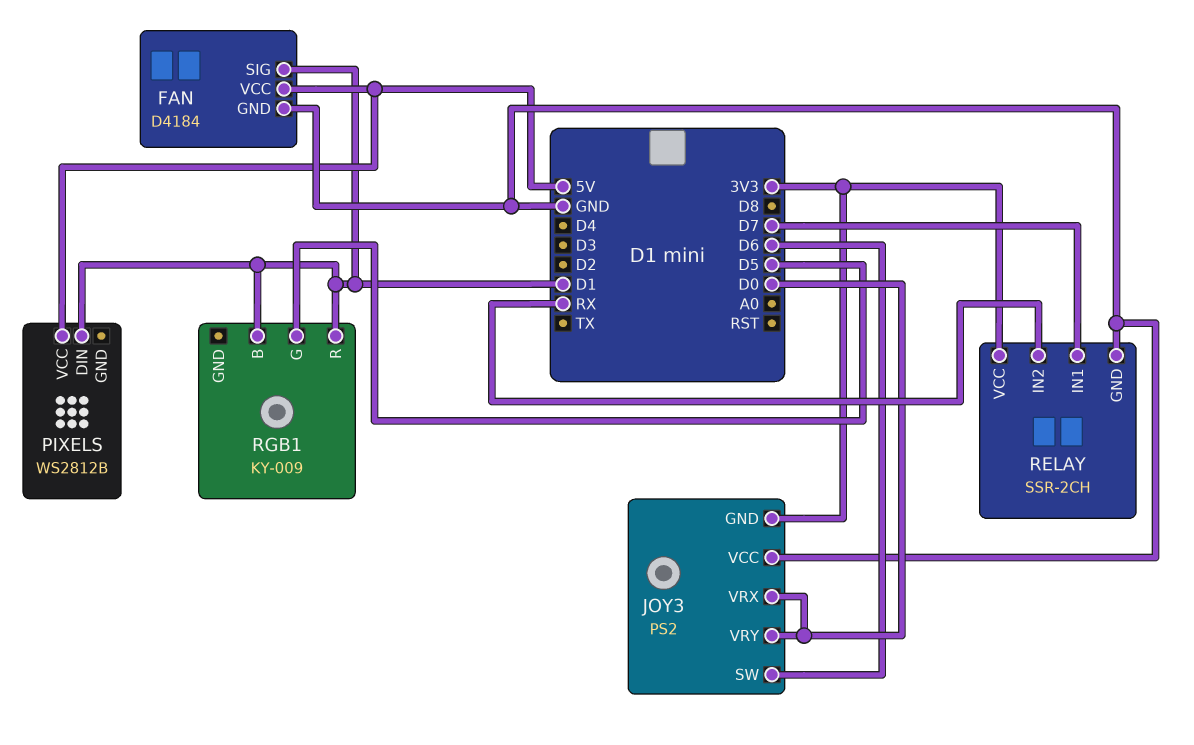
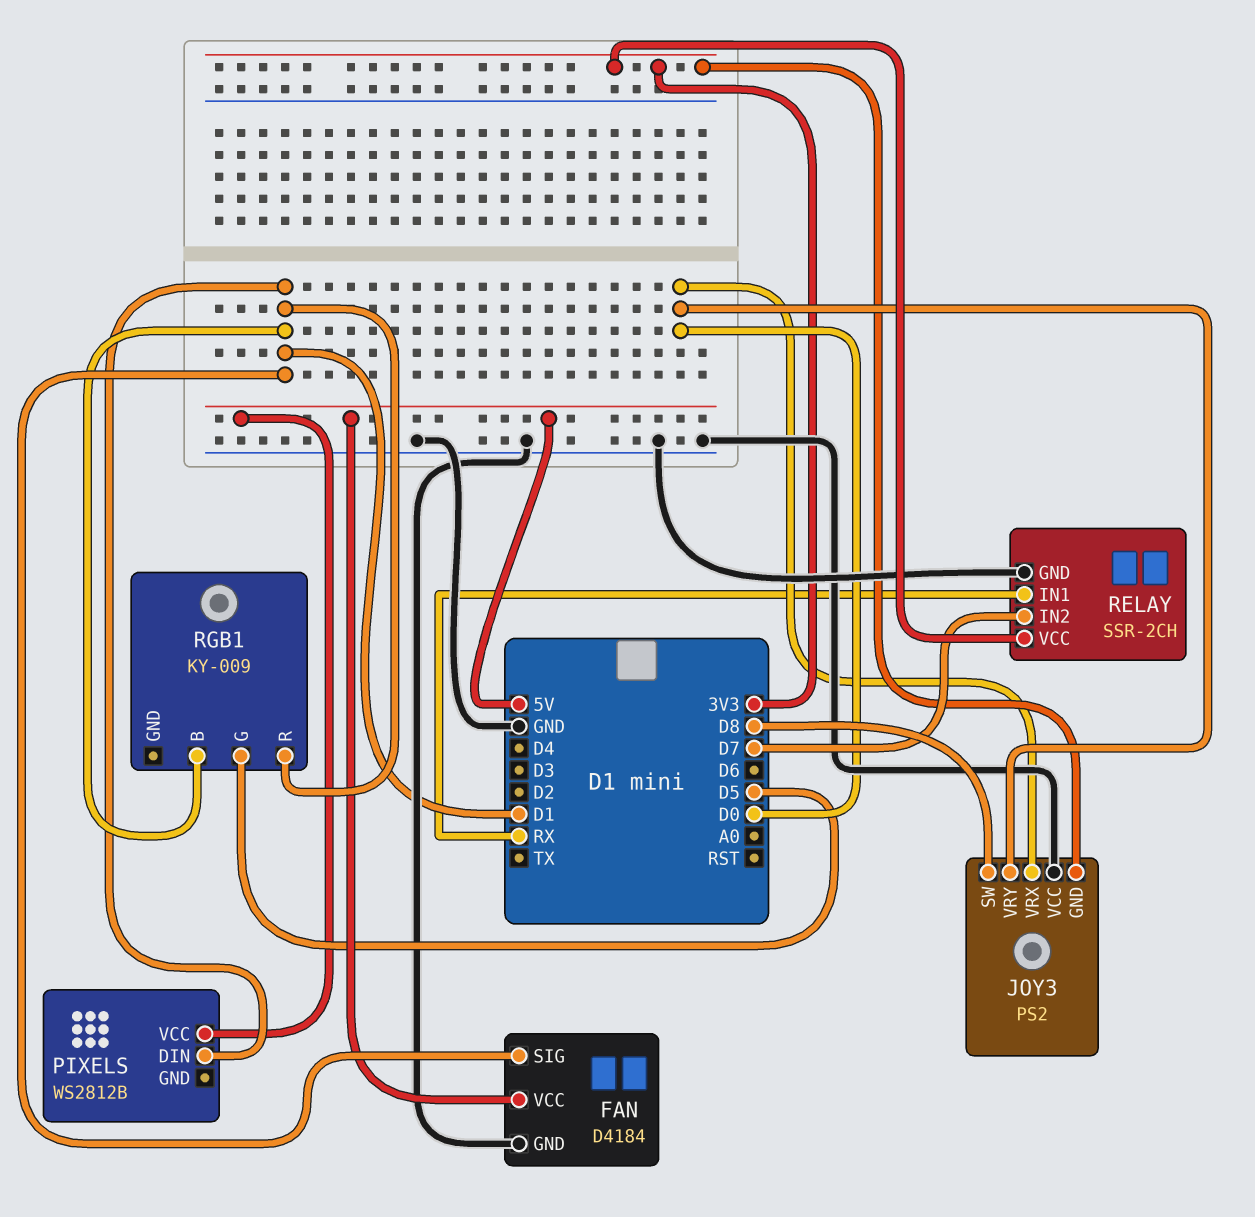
JOY3 pin SW: D6 -> D8
RELAY pin IN1: D7 -> RX
RELAY pin IN2: RX -> D7

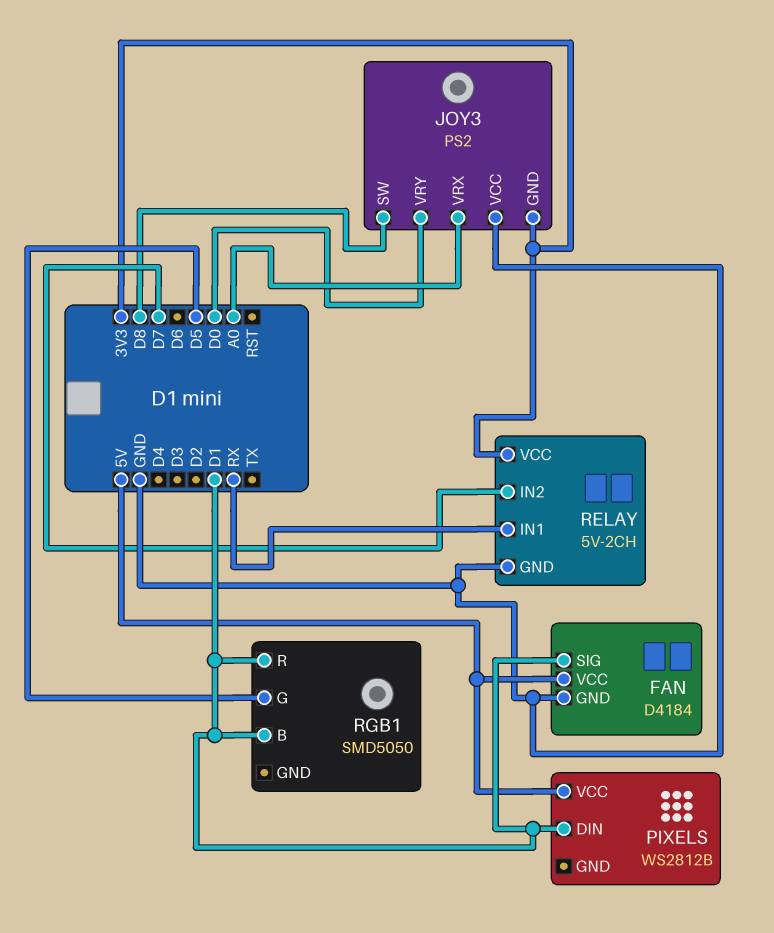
JOY3 pin VRX: D0 -> A0
RELAY: SSR-2CH -> 5V-2CH
RGB1: KY-009 -> SMD5050

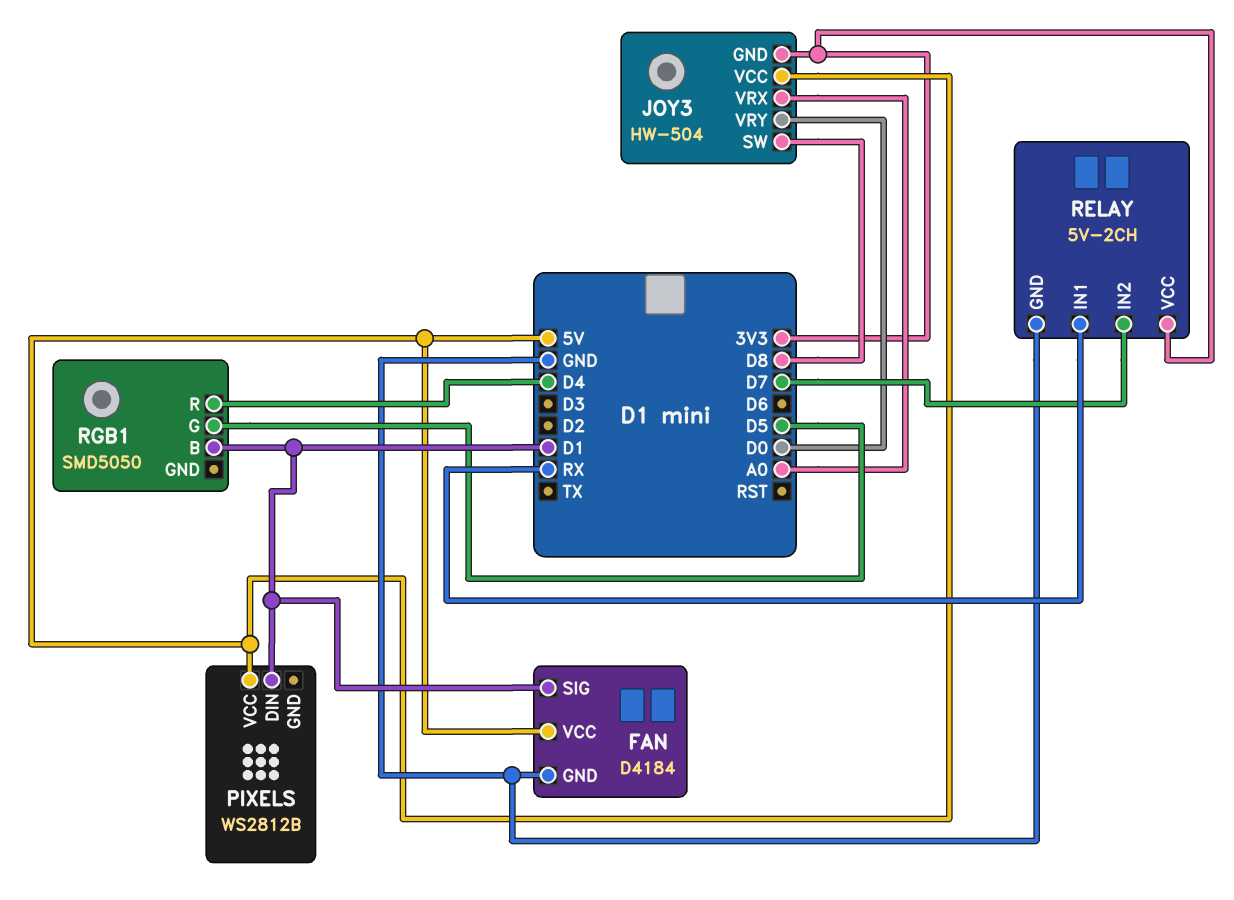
JOY3: PS2 -> HW-504
JOY3 pin VCC: GND -> 5V
RGB1 pin R: D1 -> D4

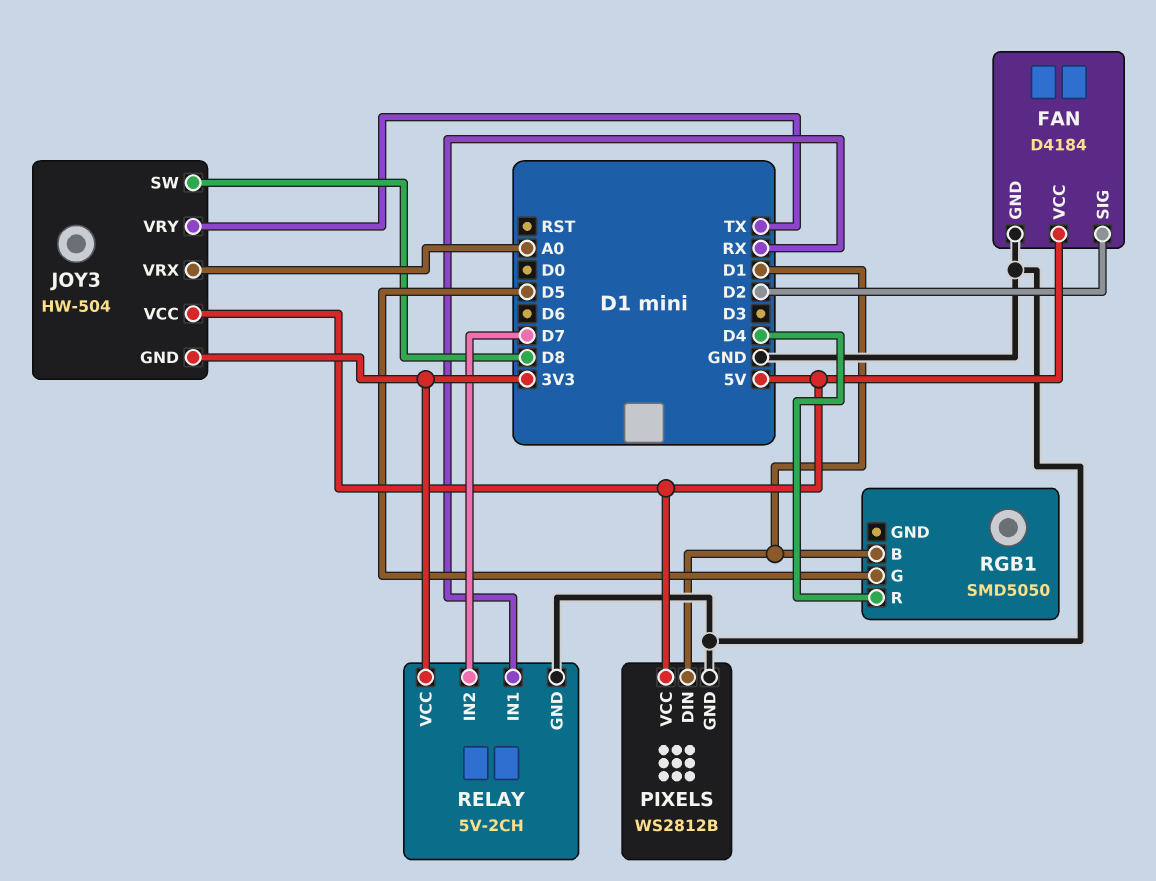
FAN pin SIG: D1 -> D2
JOY3 pin VRY: D0 -> TX
PIXELS pin GND: none -> GND

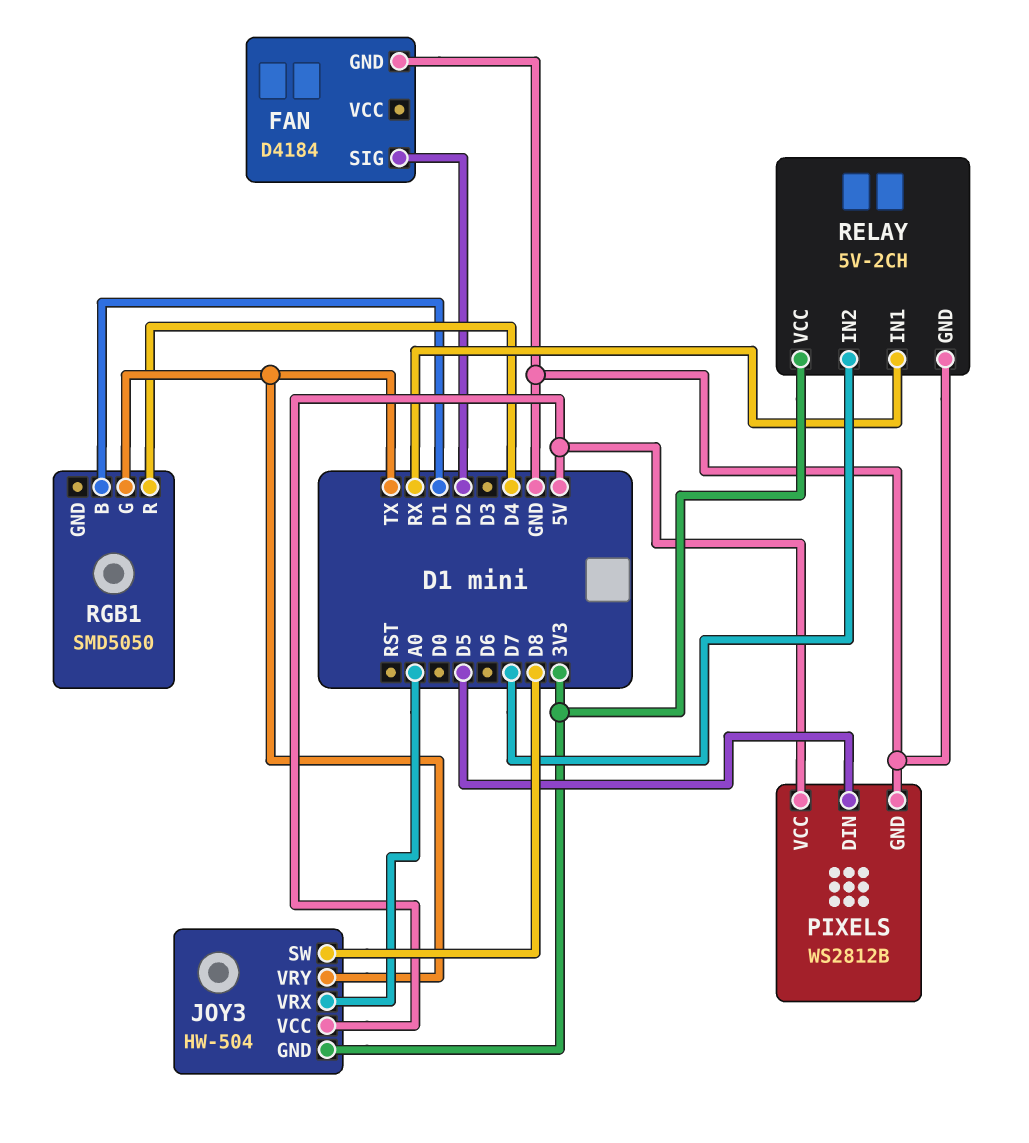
FAN pin VCC: 5V -> none
PIXELS pin DIN: D1 -> D5
RGB1 pin G: D5 -> TX

